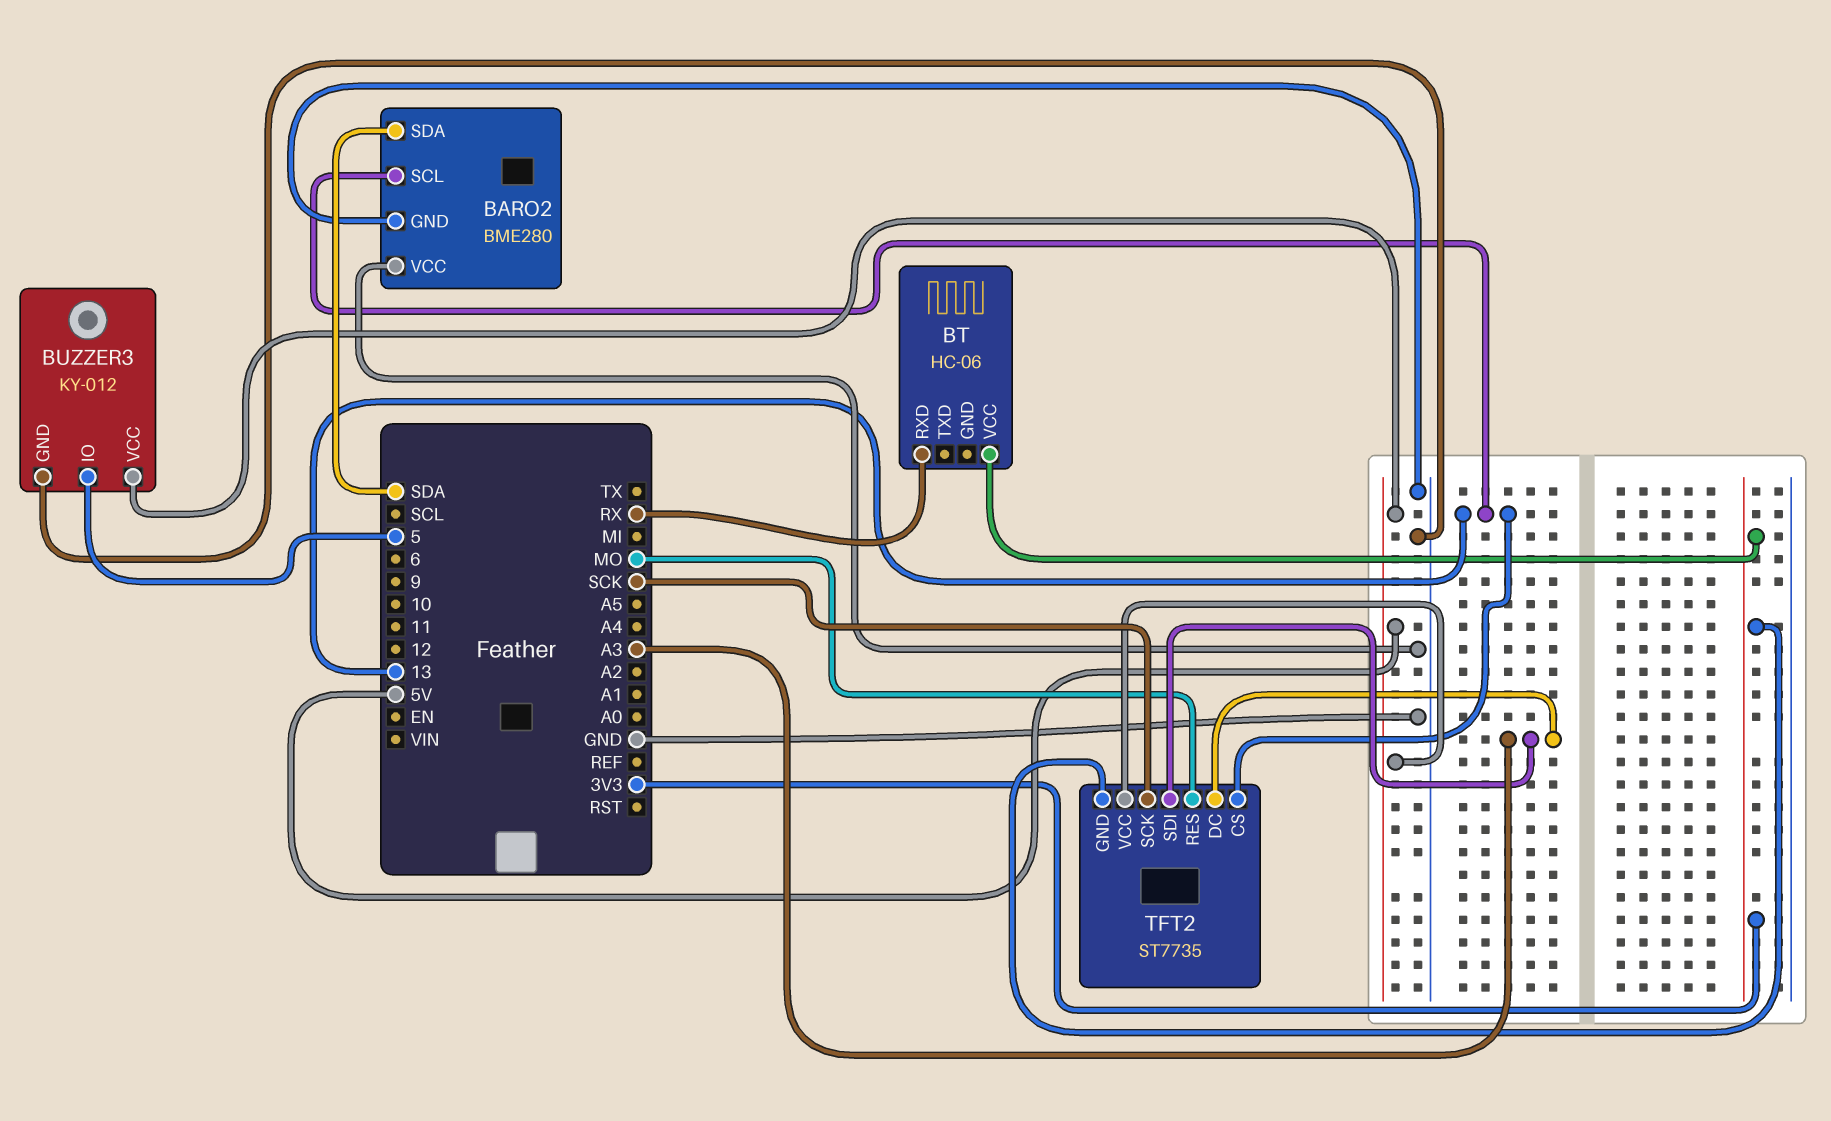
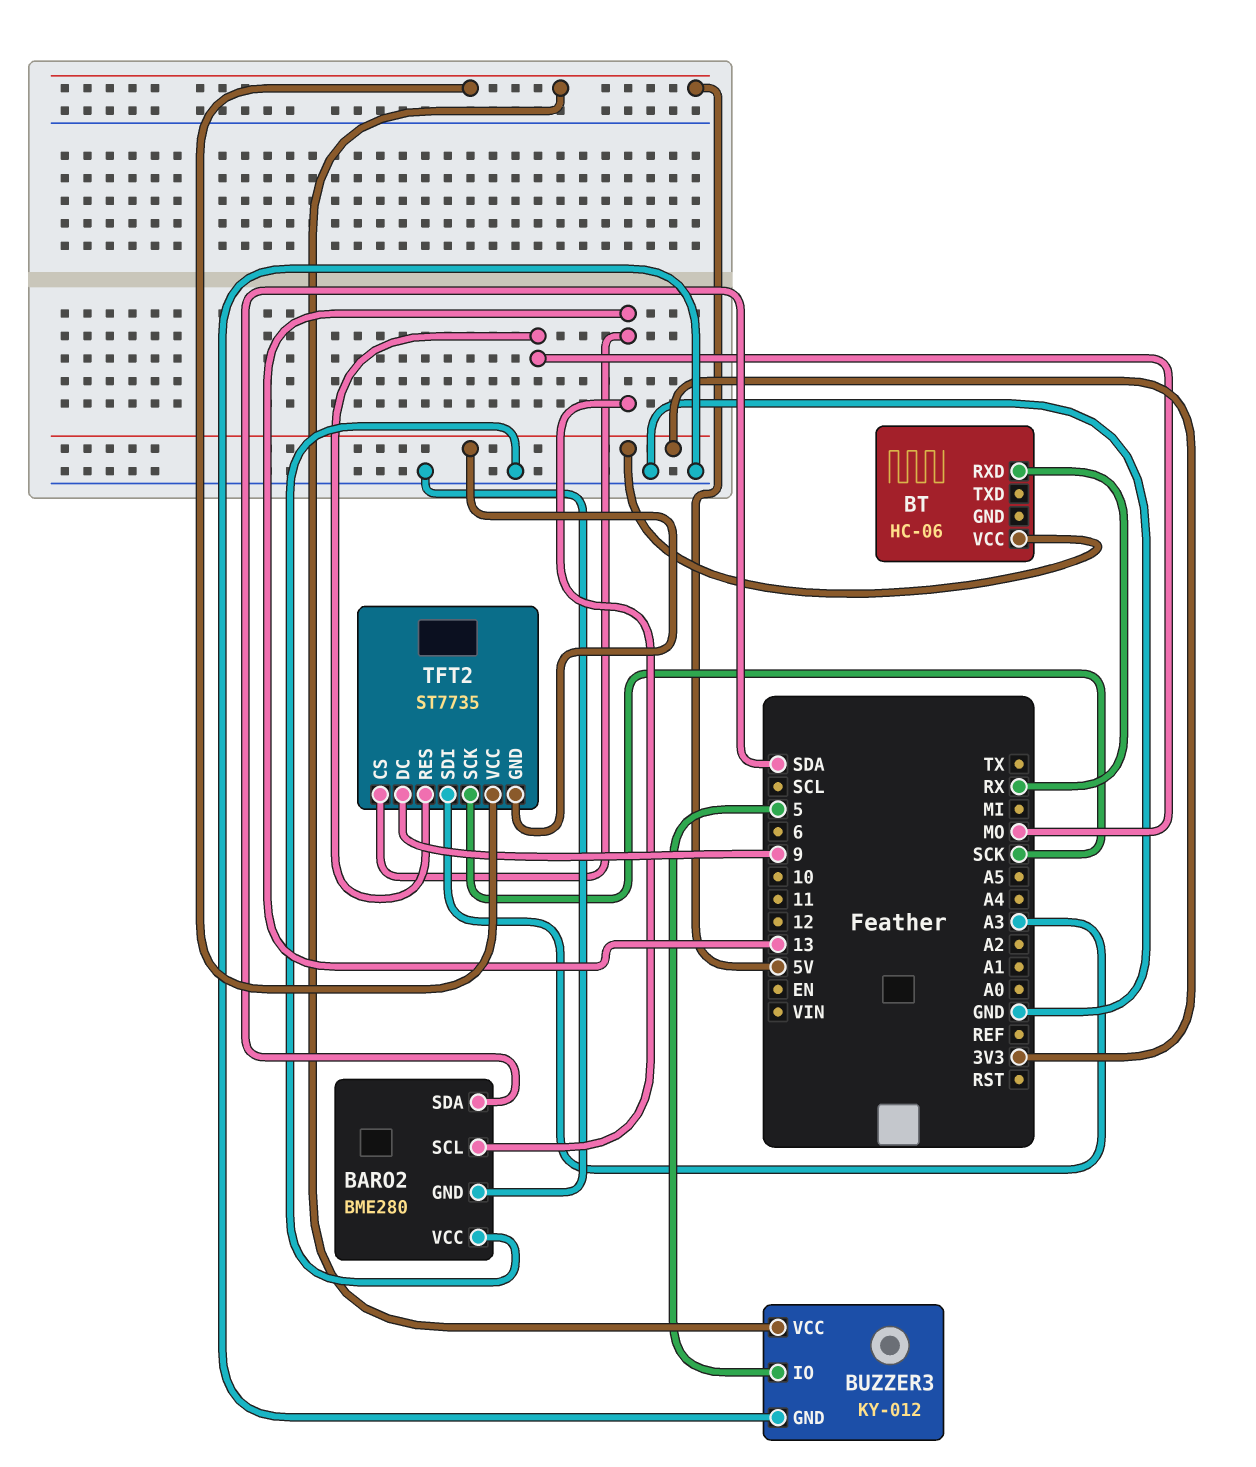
TFT2 pin DC: A3 -> 9

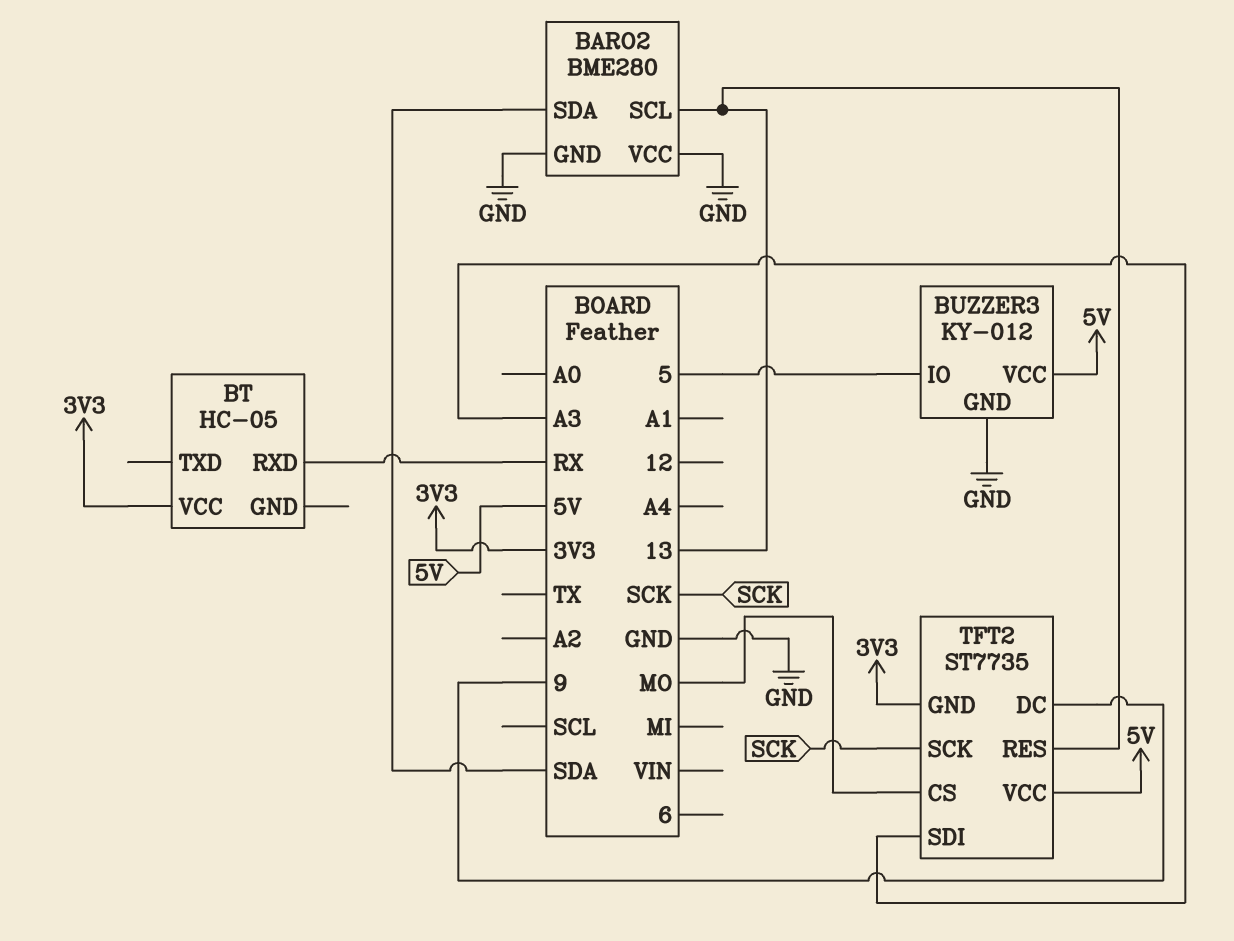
BT: HC-06 -> HC-05
TFT2 pin CS: 13 -> MO
TFT2 pin RES: MO -> 13

